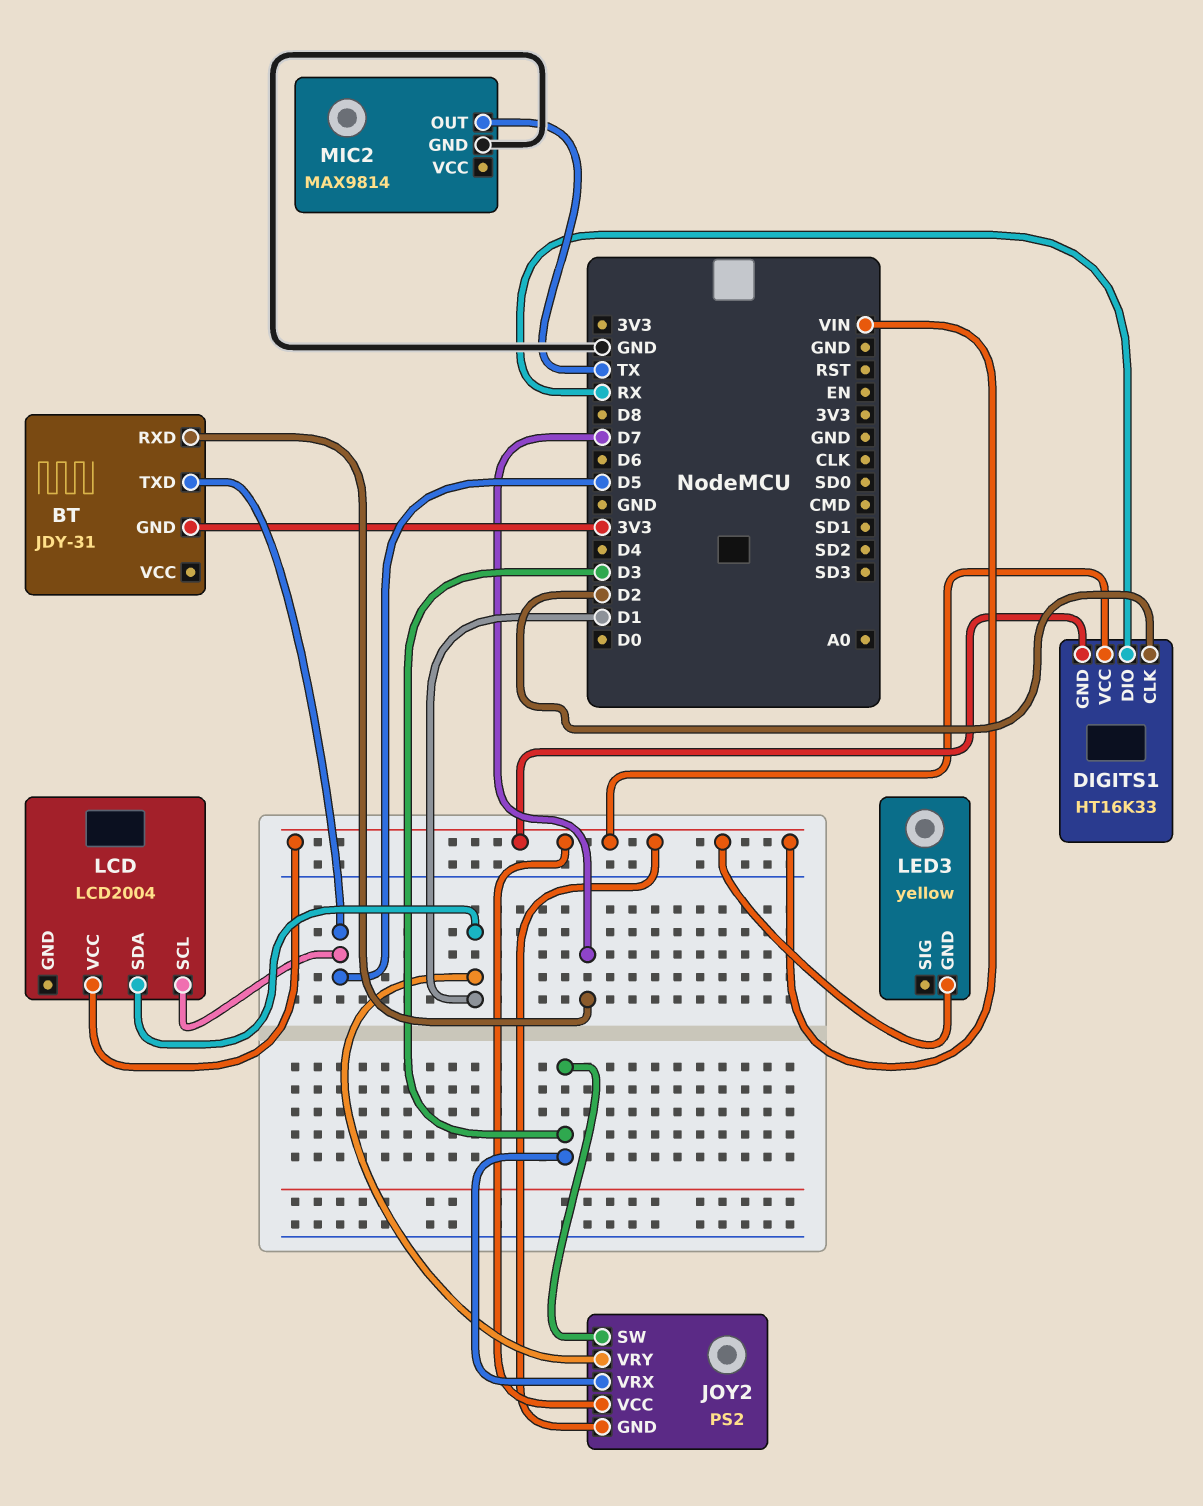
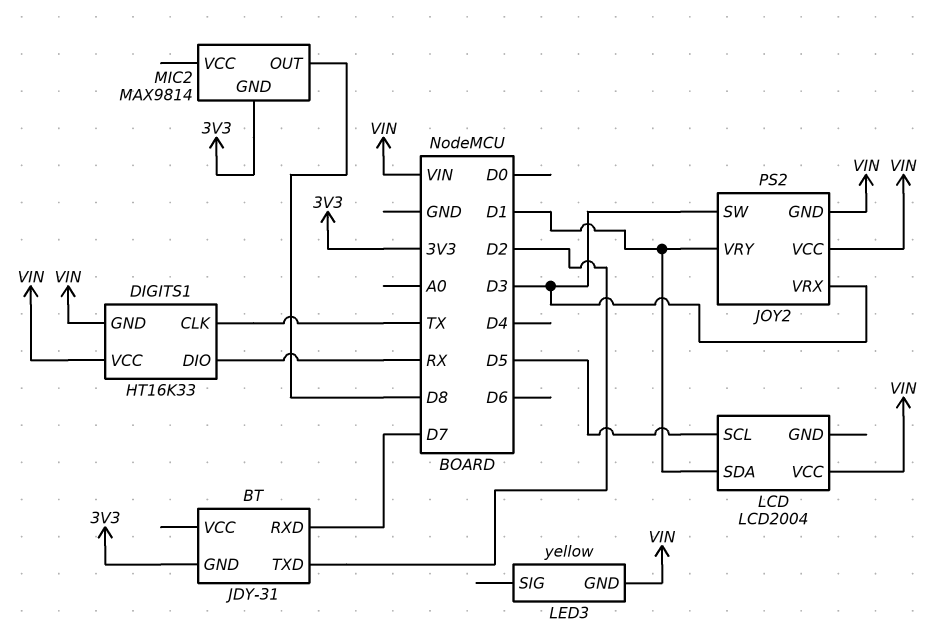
BT pin TXD: D5 -> D2
DIGITS1 pin CLK: D2 -> TX
MIC2 pin GND: GND -> 3V3
MIC2 pin OUT: TX -> D8

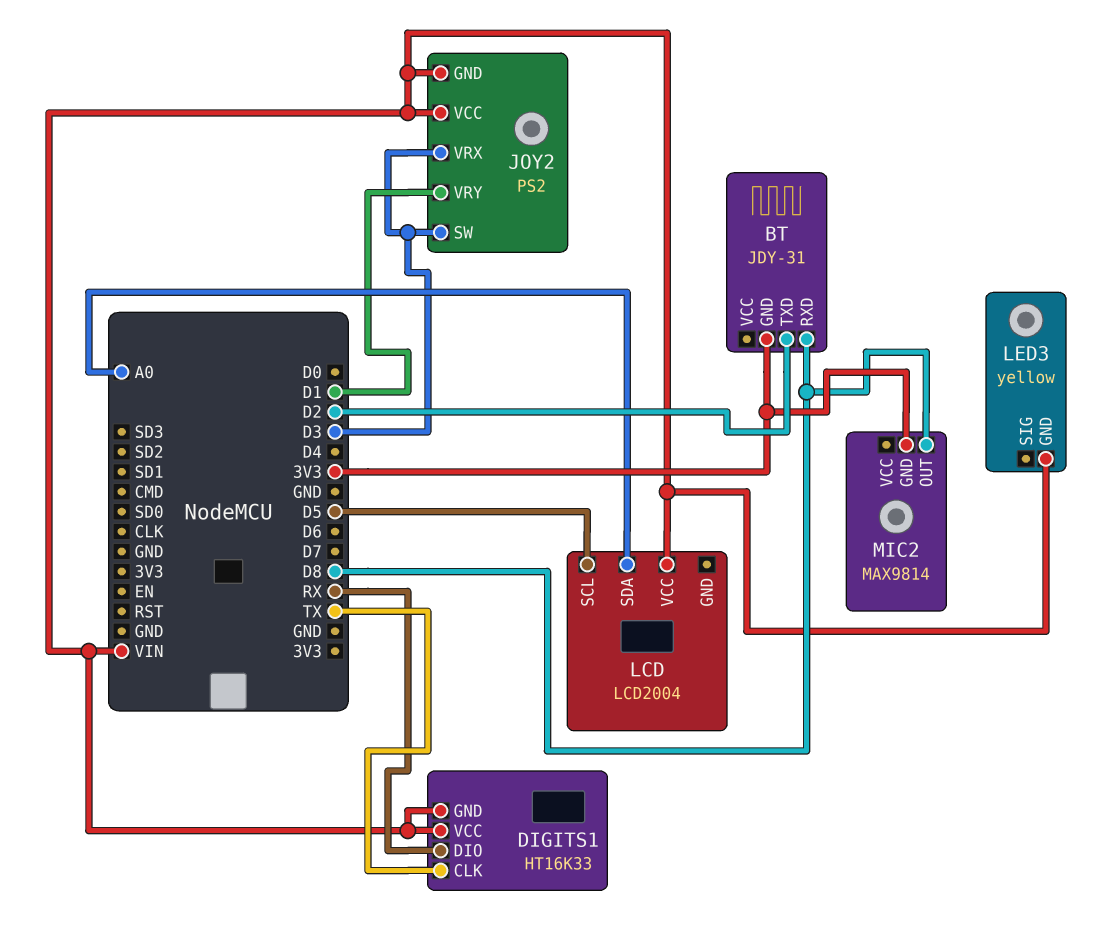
BT pin RXD: D7 -> D8
LCD pin SDA: D1 -> A0

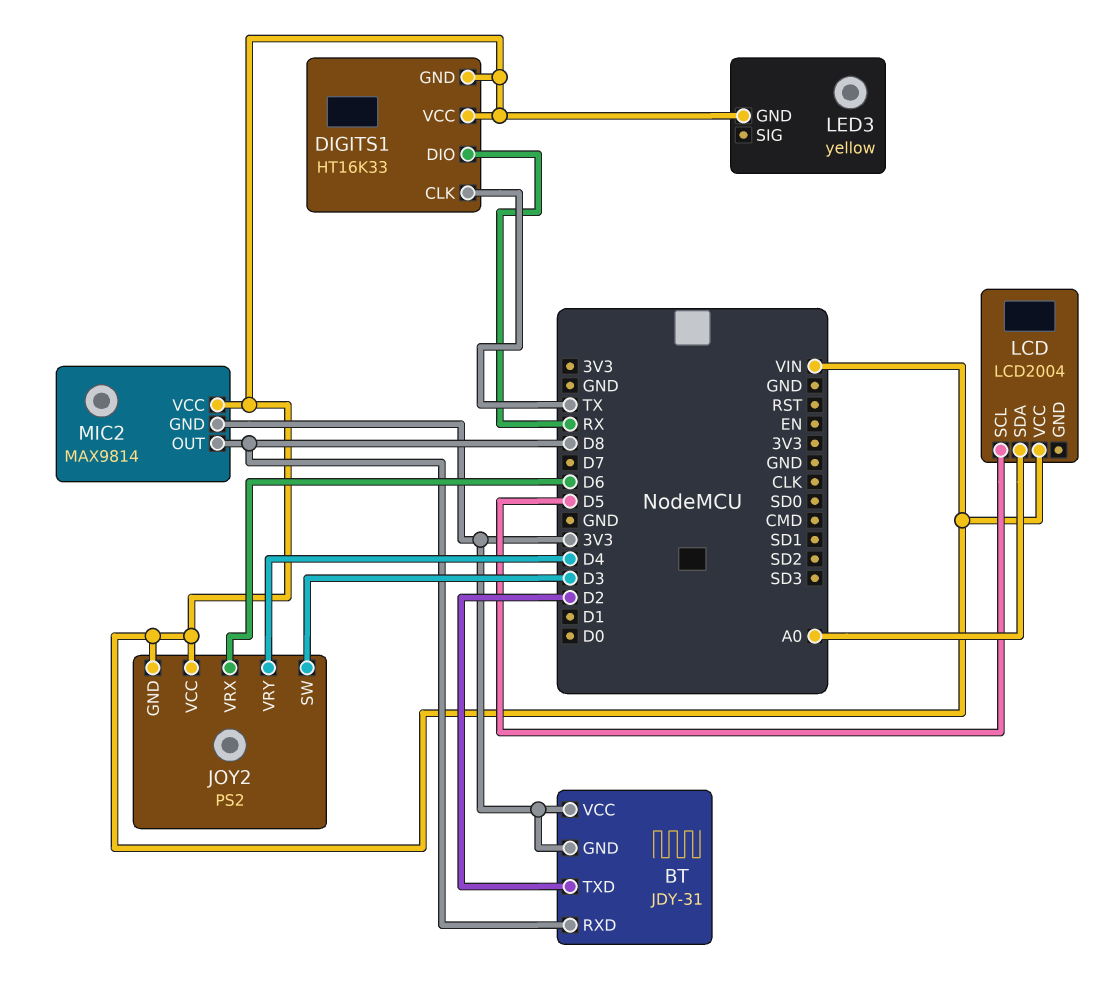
BT pin VCC: none -> 3V3
JOY2 pin VRX: D3 -> D6
JOY2 pin VRY: D1 -> D4
MIC2 pin VCC: none -> VIN

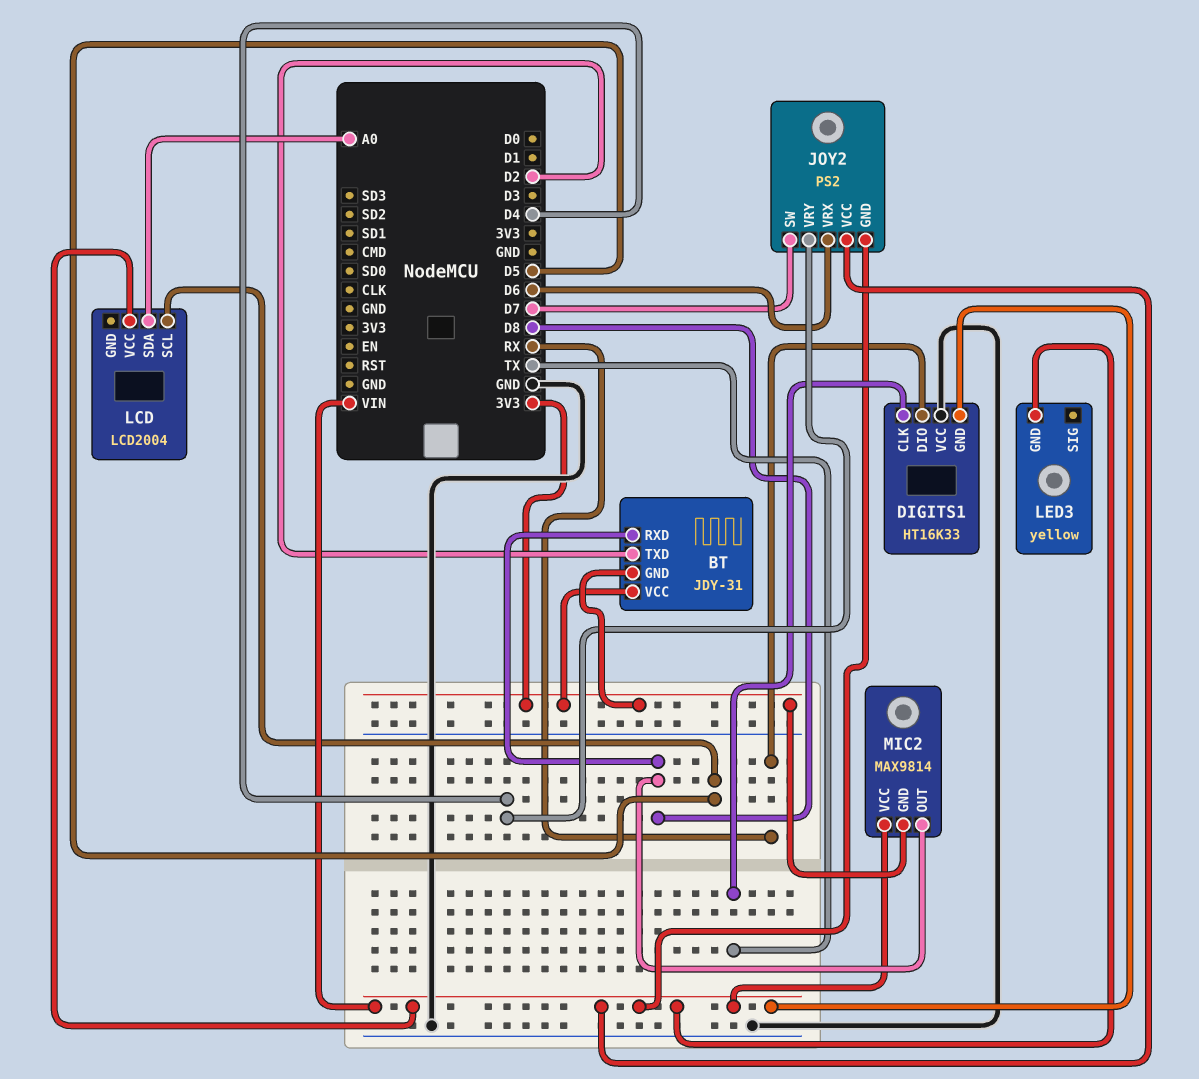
DIGITS1 pin VCC: VIN -> GND
JOY2 pin SW: D3 -> D7

